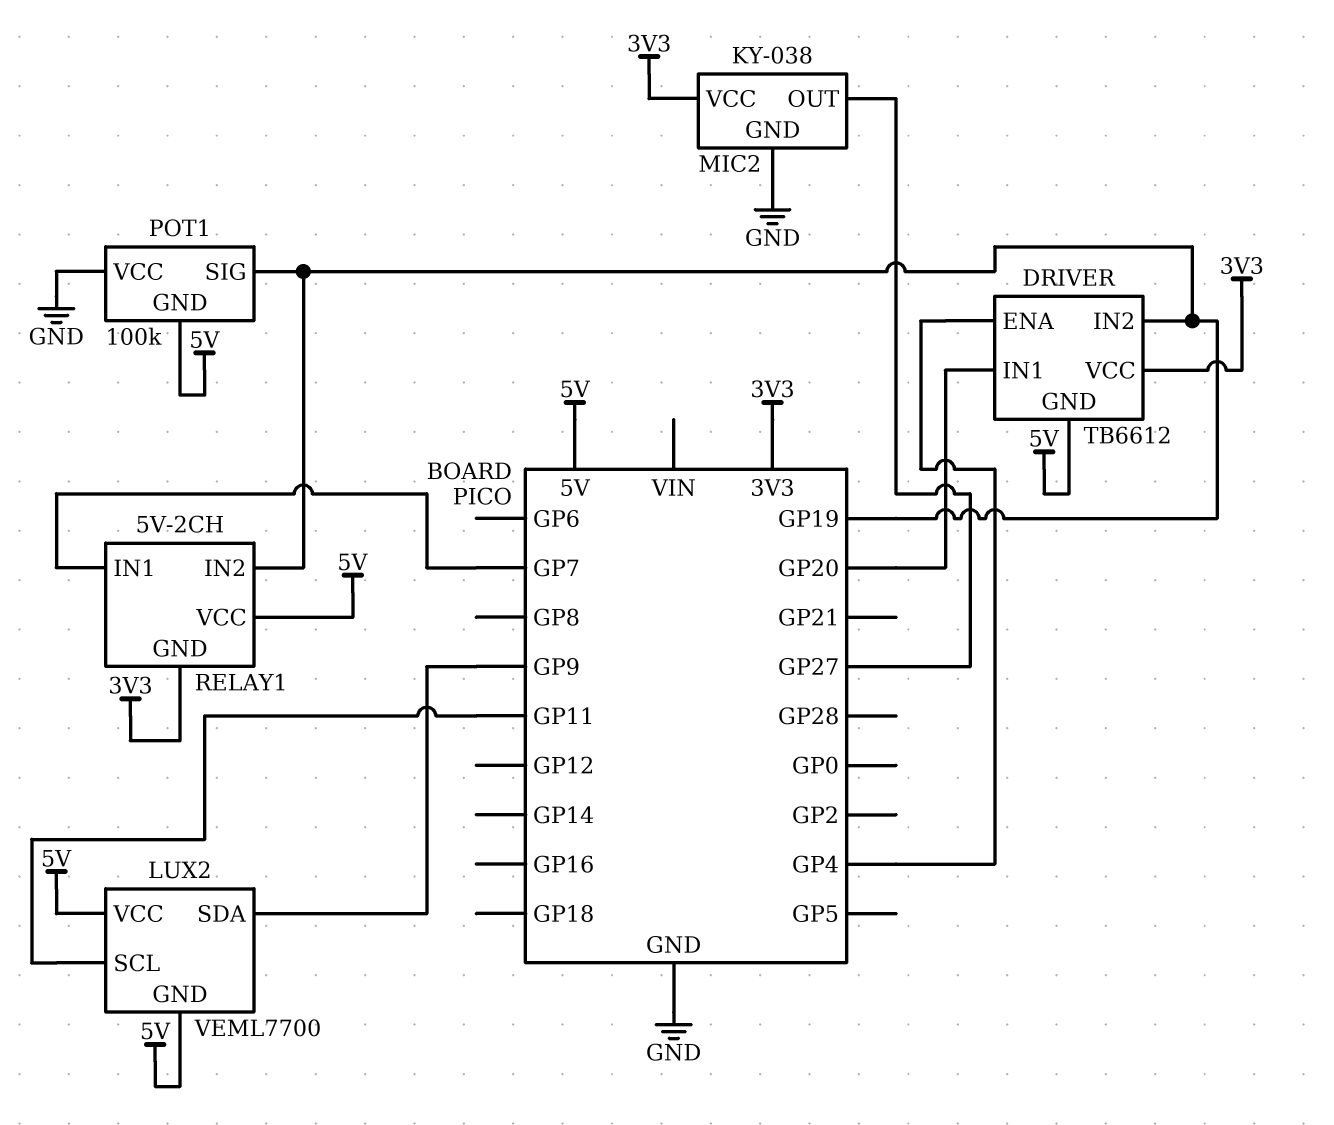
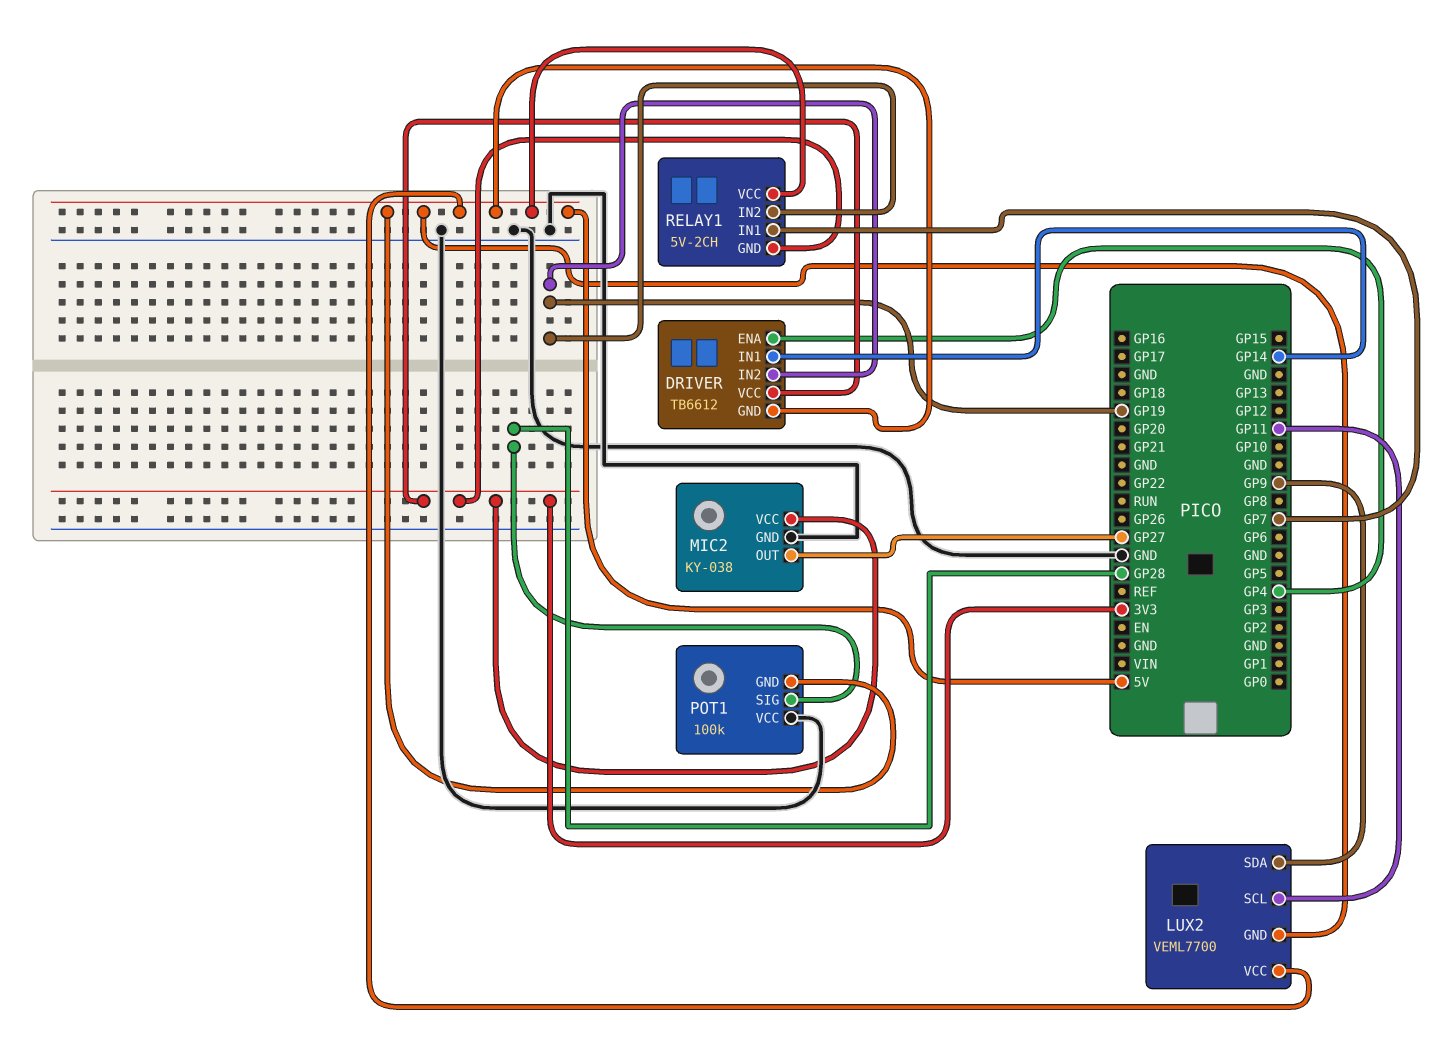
DRIVER pin IN1: GP20 -> GP14
POT1 pin SIG: GP19 -> GP28

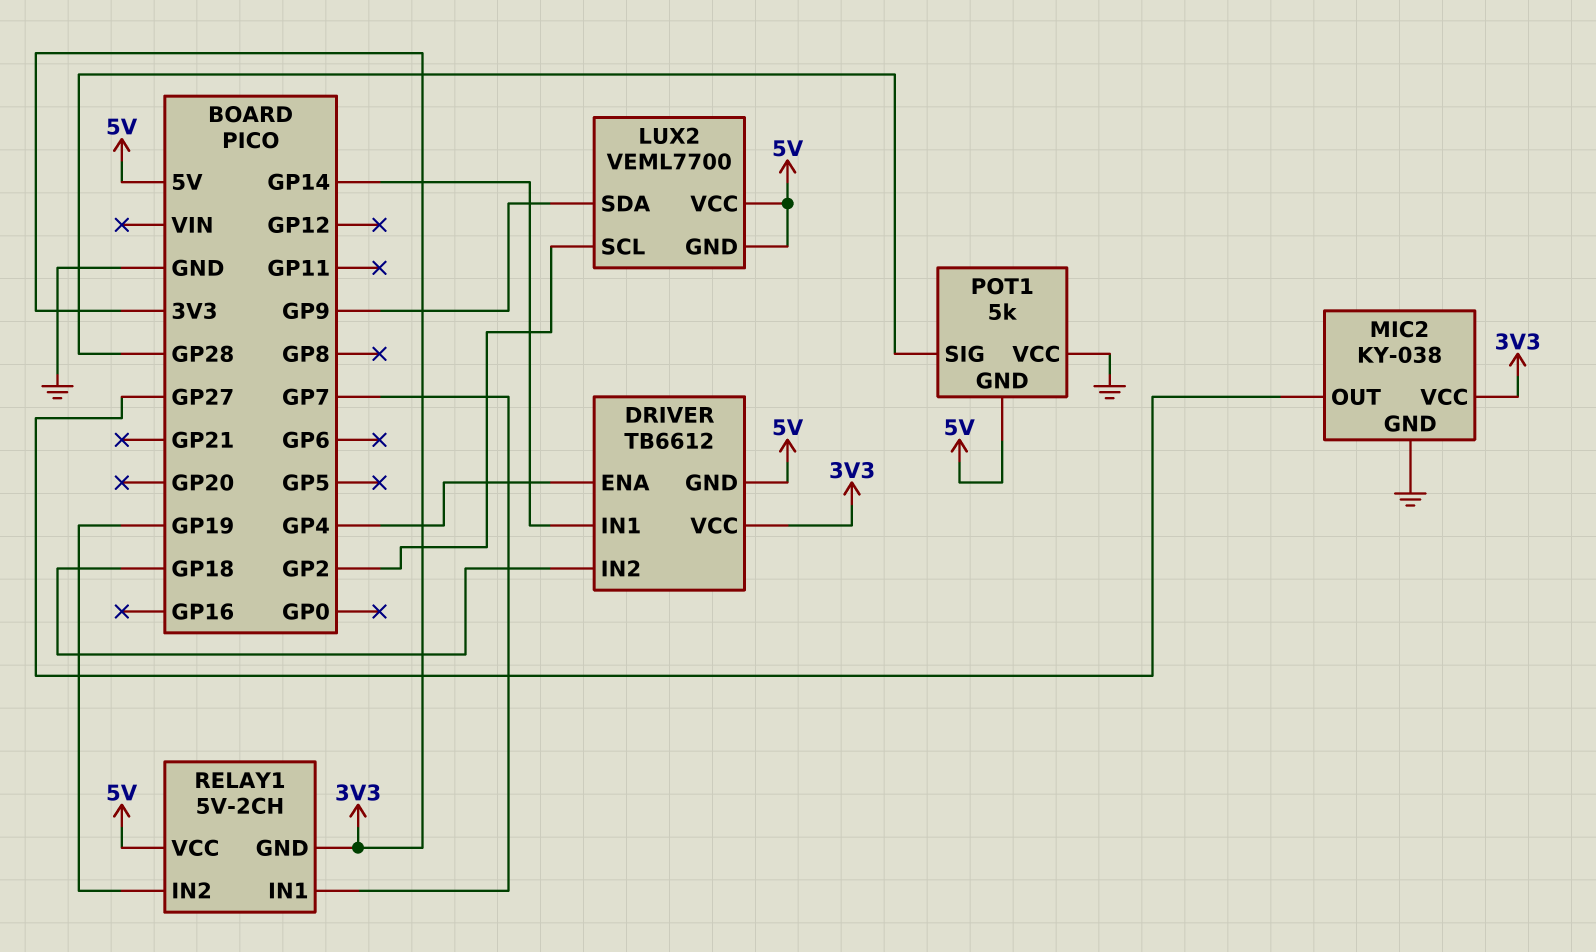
DRIVER pin IN2: GP19 -> GP18
LUX2 pin SCL: GP11 -> GP2
POT1: 100k -> 5k

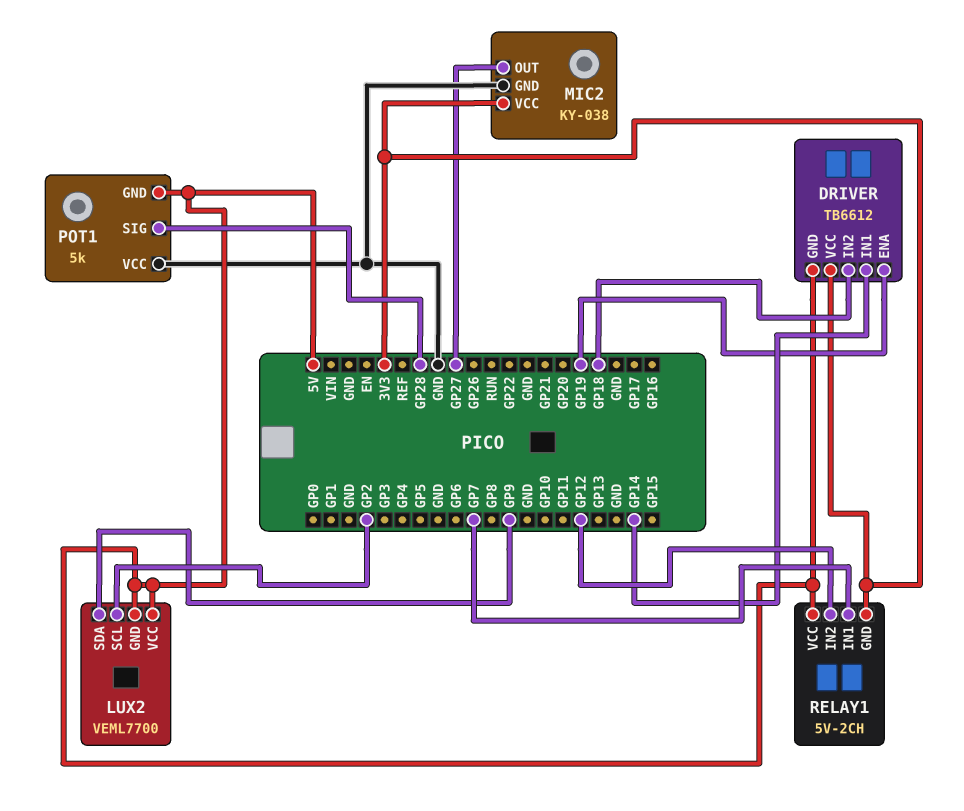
DRIVER pin ENA: GP4 -> GP19
RELAY1 pin IN2: GP19 -> GP12

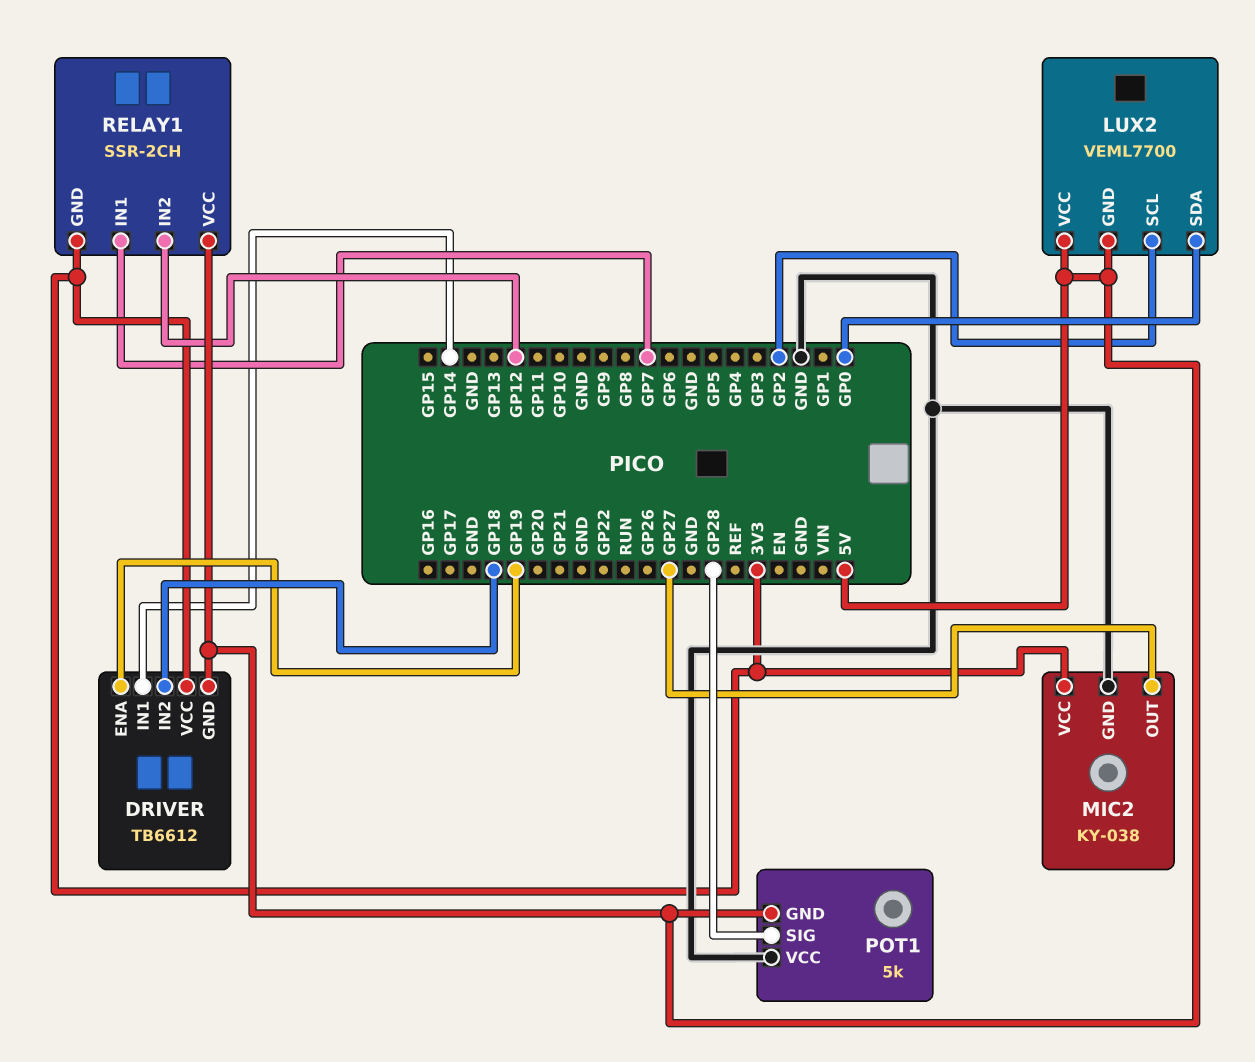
LUX2 pin SDA: GP9 -> GP0
RELAY1: 5V-2CH -> SSR-2CH

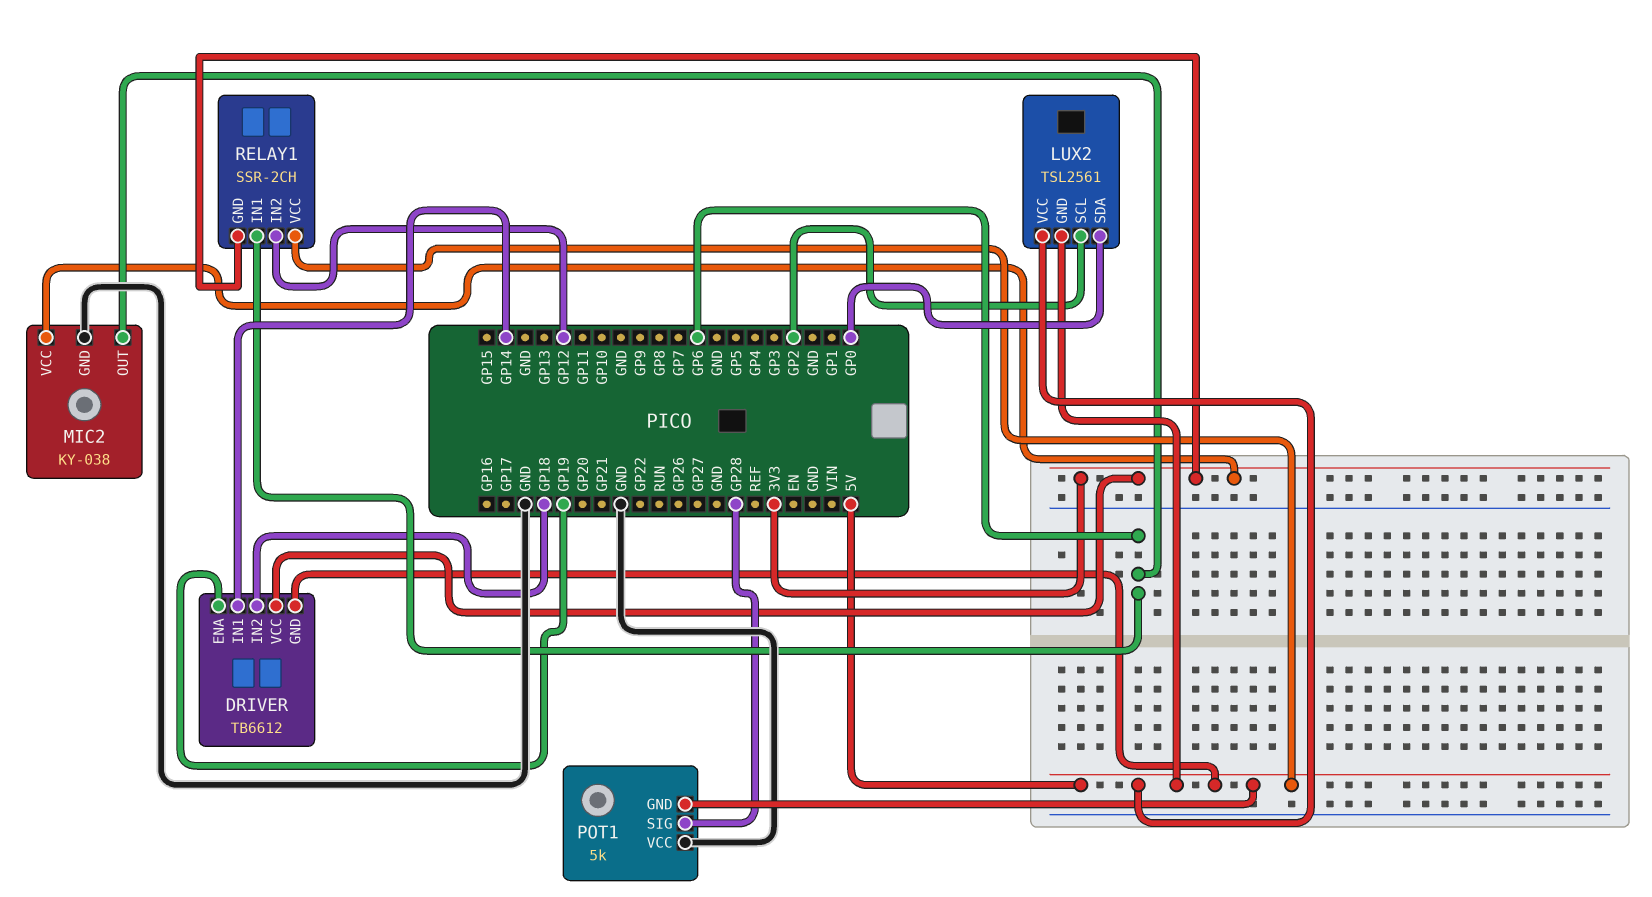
LUX2: VEML7700 -> TSL2561
MIC2 pin OUT: GP27 -> GP6
RELAY1 pin IN1: GP7 -> GP6

